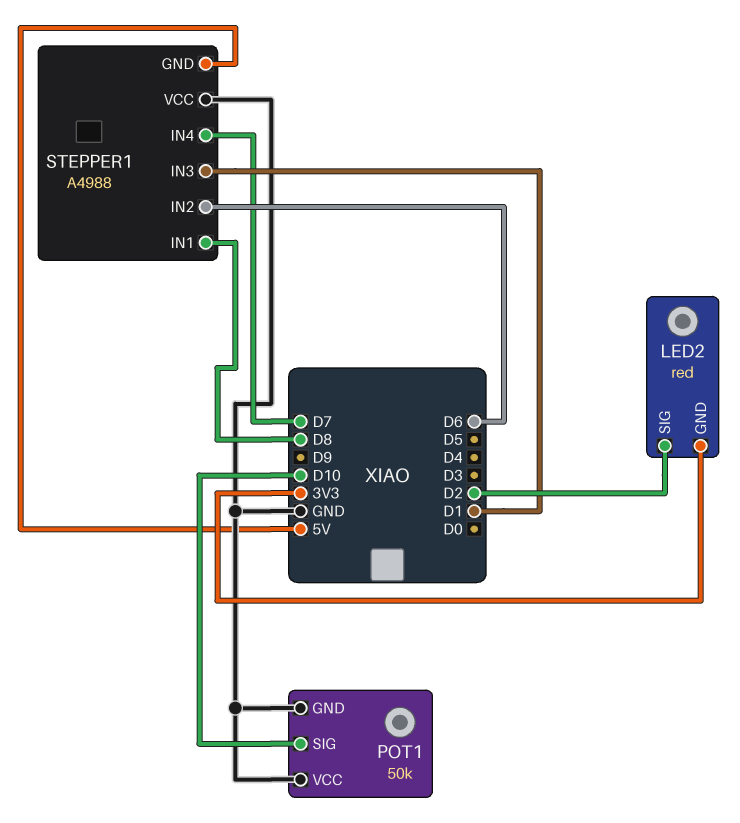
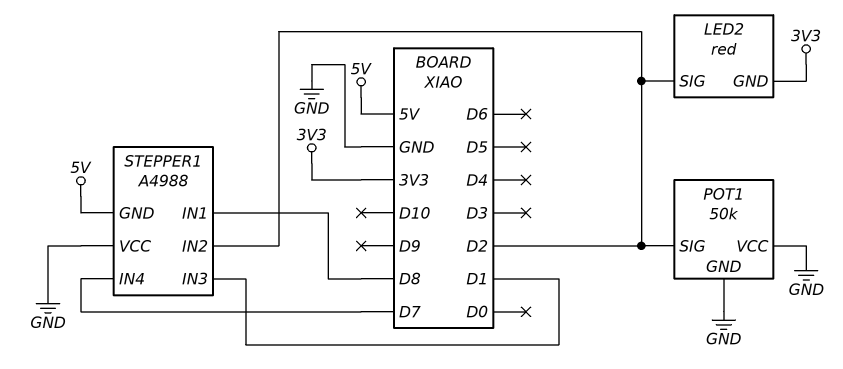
POT1 pin SIG: D10 -> D2
STEPPER1 pin IN2: D6 -> D2

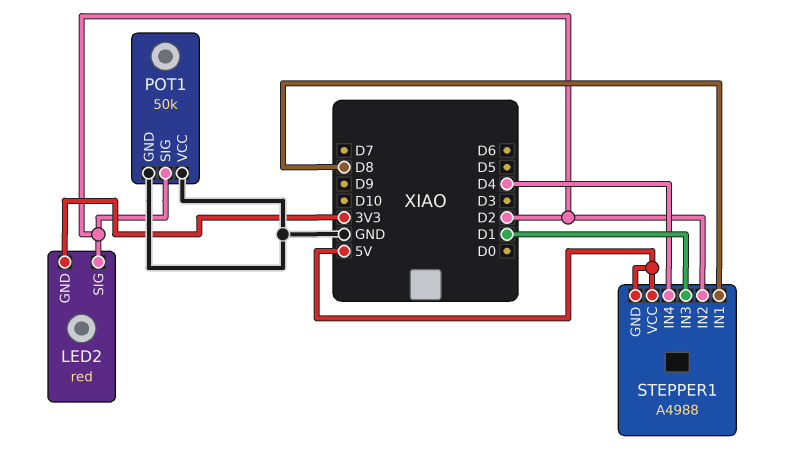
STEPPER1 pin IN4: D7 -> D4
STEPPER1 pin VCC: GND -> 5V

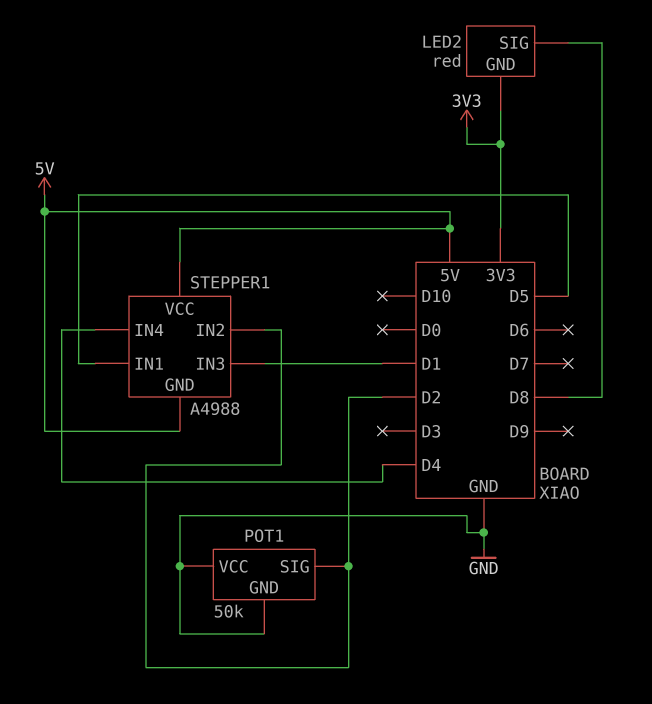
LED2 pin SIG: D2 -> D8
STEPPER1 pin IN1: D8 -> D5

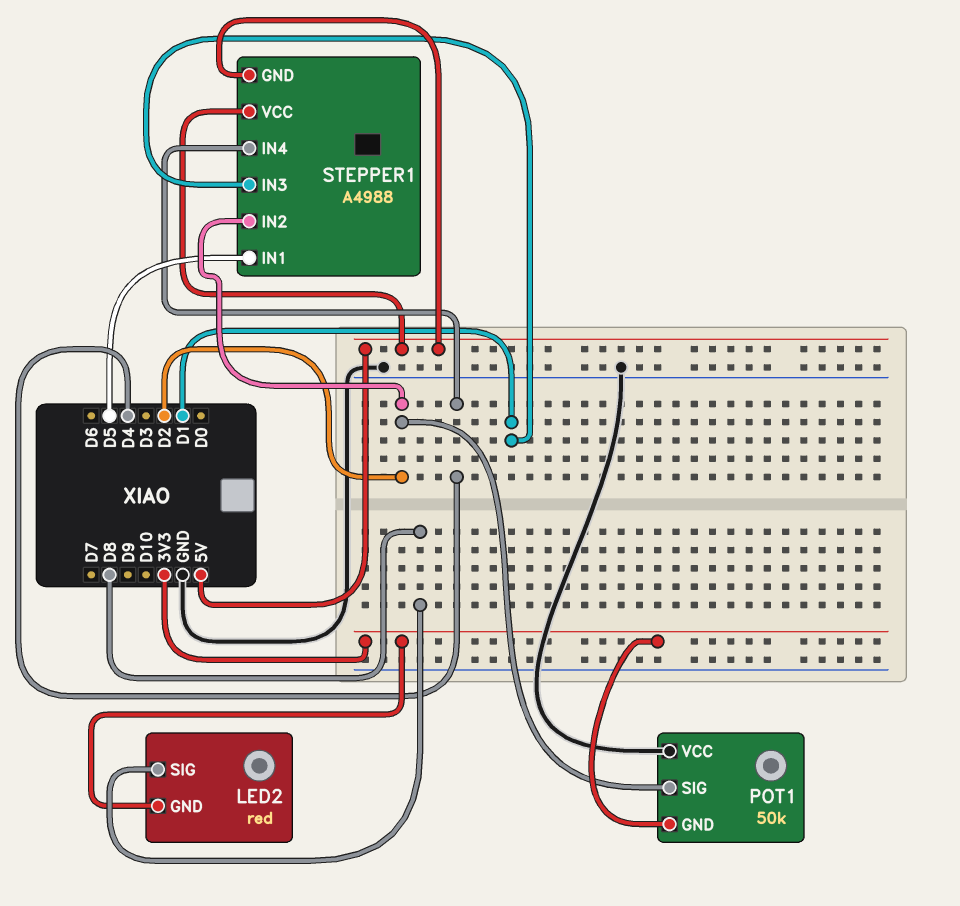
POT1 pin GND: GND -> 3V3

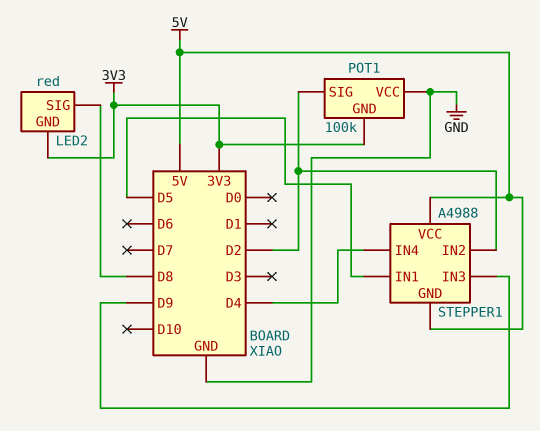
POT1: 50k -> 100k
STEPPER1 pin IN3: D1 -> D9

